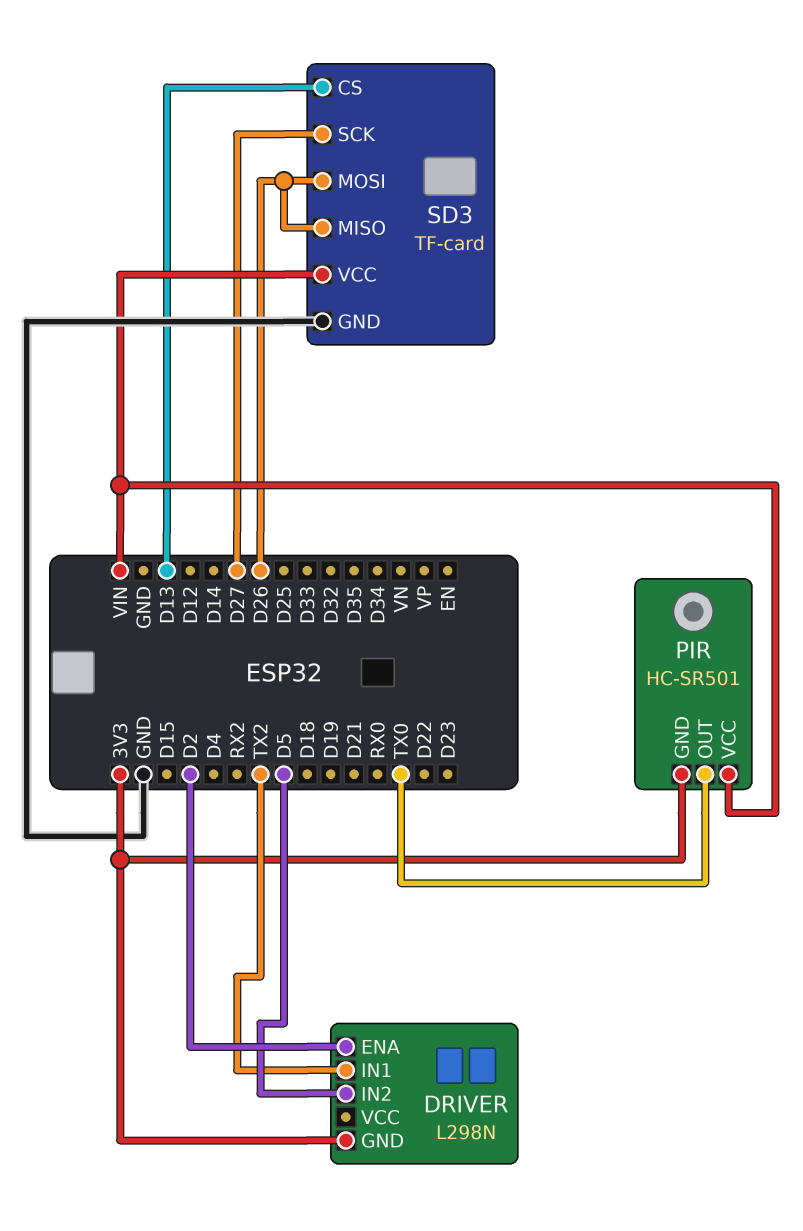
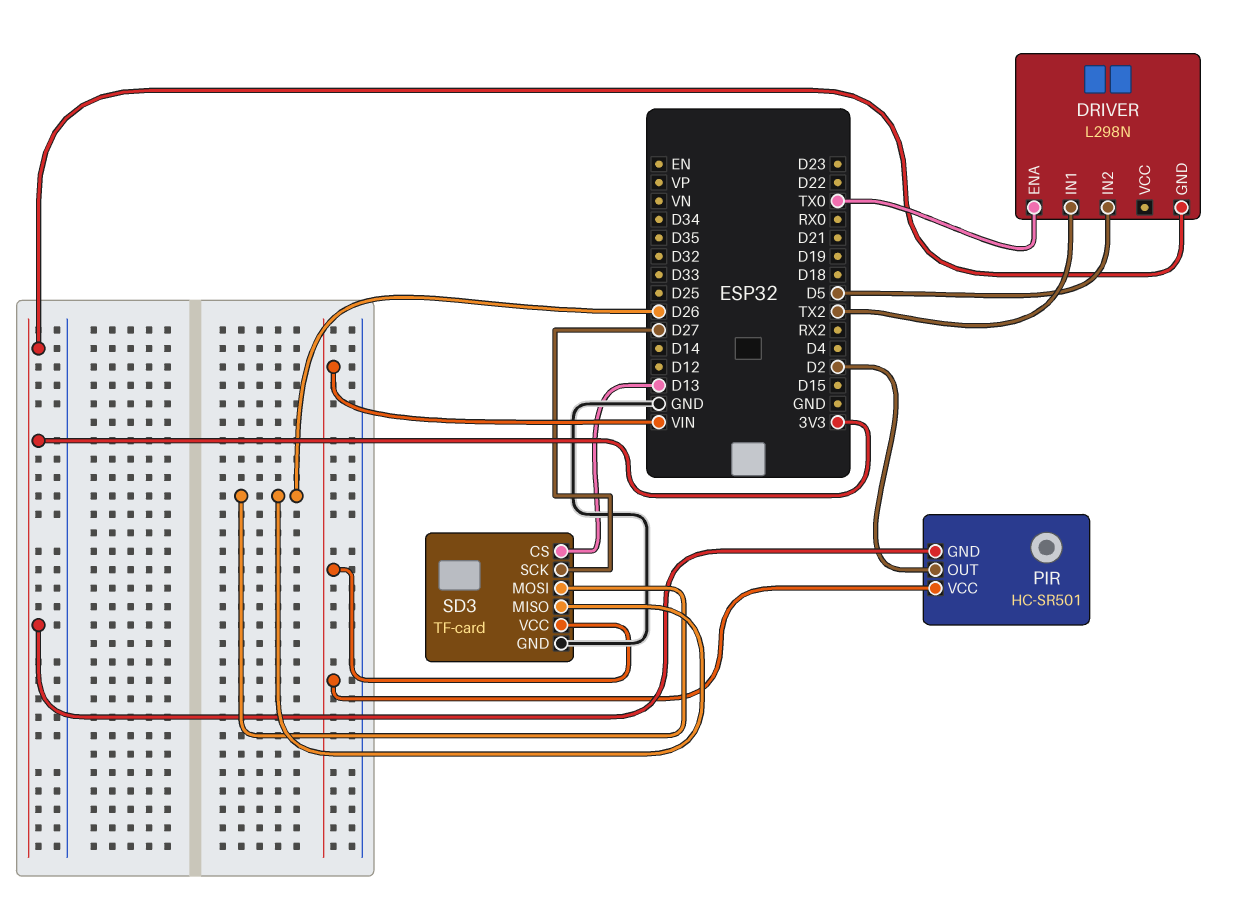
DRIVER pin ENA: D2 -> TX0
PIR pin OUT: TX0 -> D2

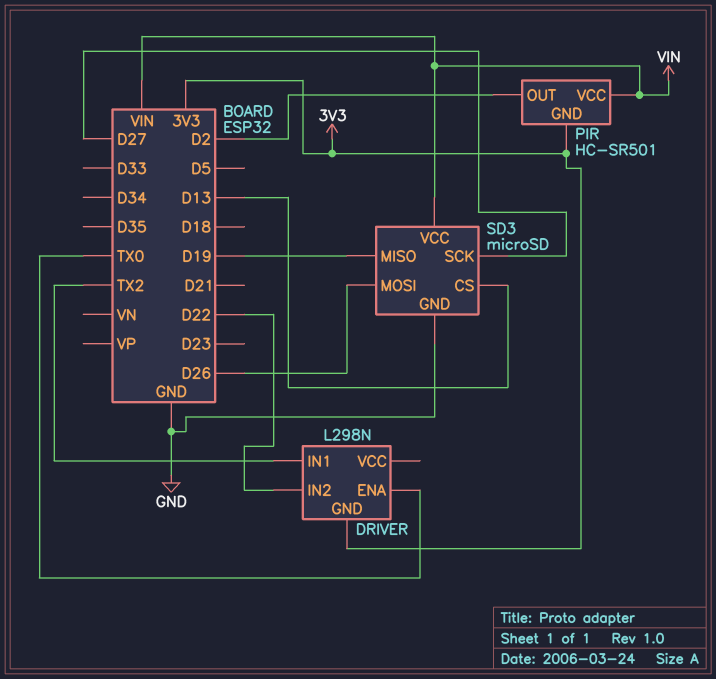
DRIVER pin IN2: D5 -> D22
SD3: TF-card -> microSD
SD3 pin MISO: D26 -> D19

